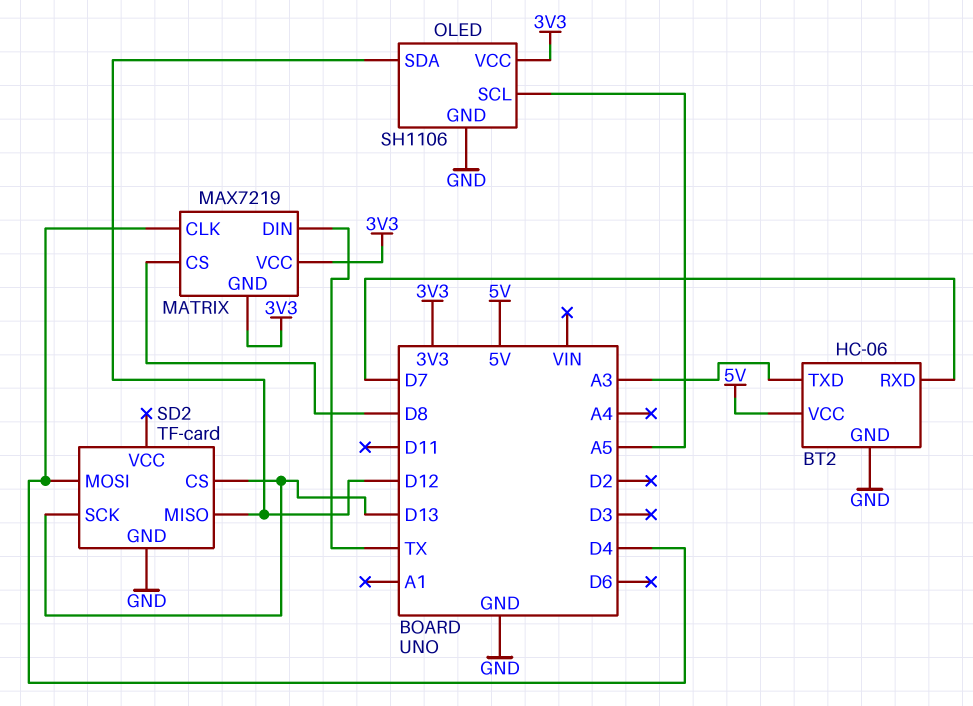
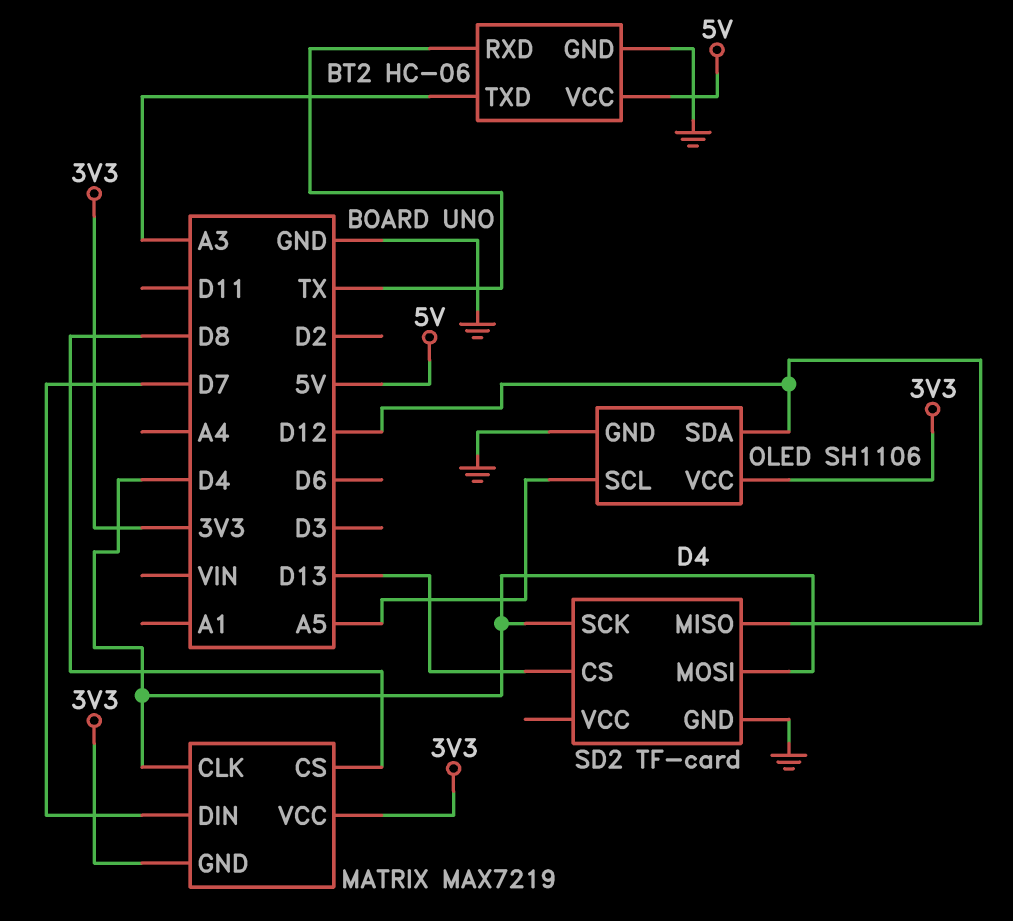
BT2 pin RXD: D7 -> TX
MATRIX pin DIN: TX -> D7
SD2 pin SCK: D13 -> D4

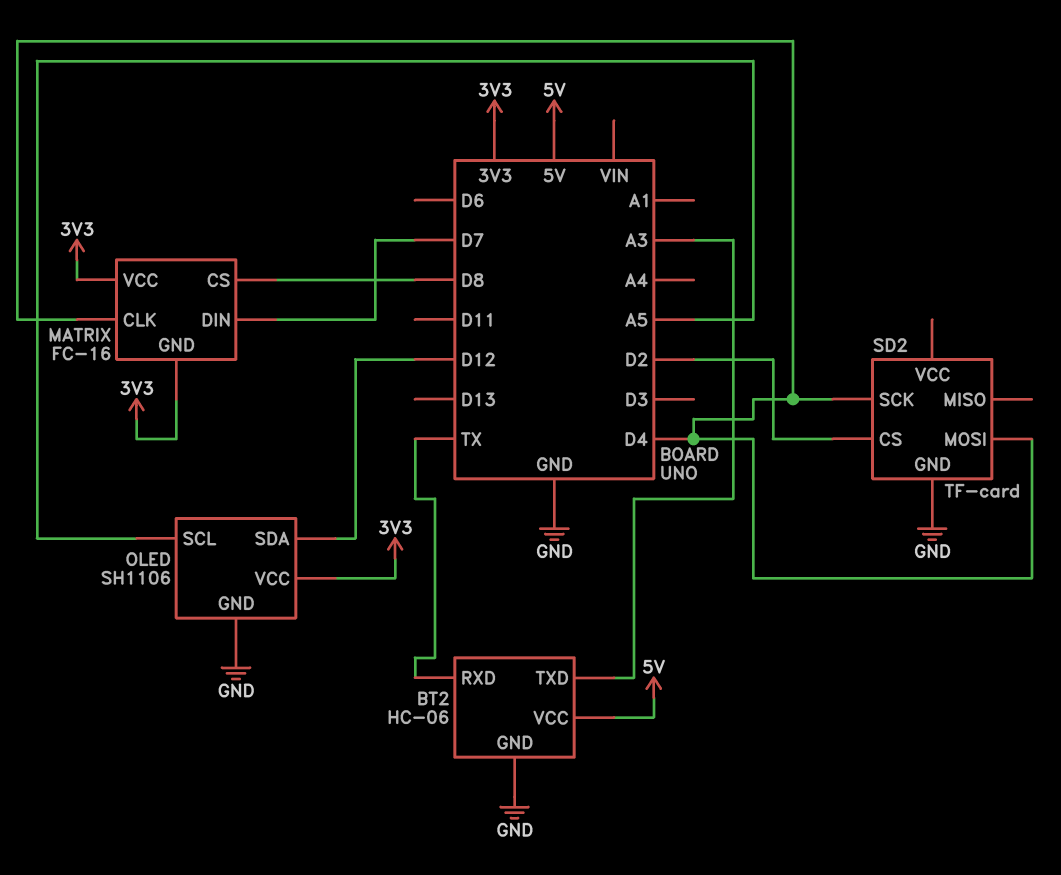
MATRIX: MAX7219 -> FC-16
SD2 pin CS: D13 -> D2
SD2 pin MISO: D12 -> none

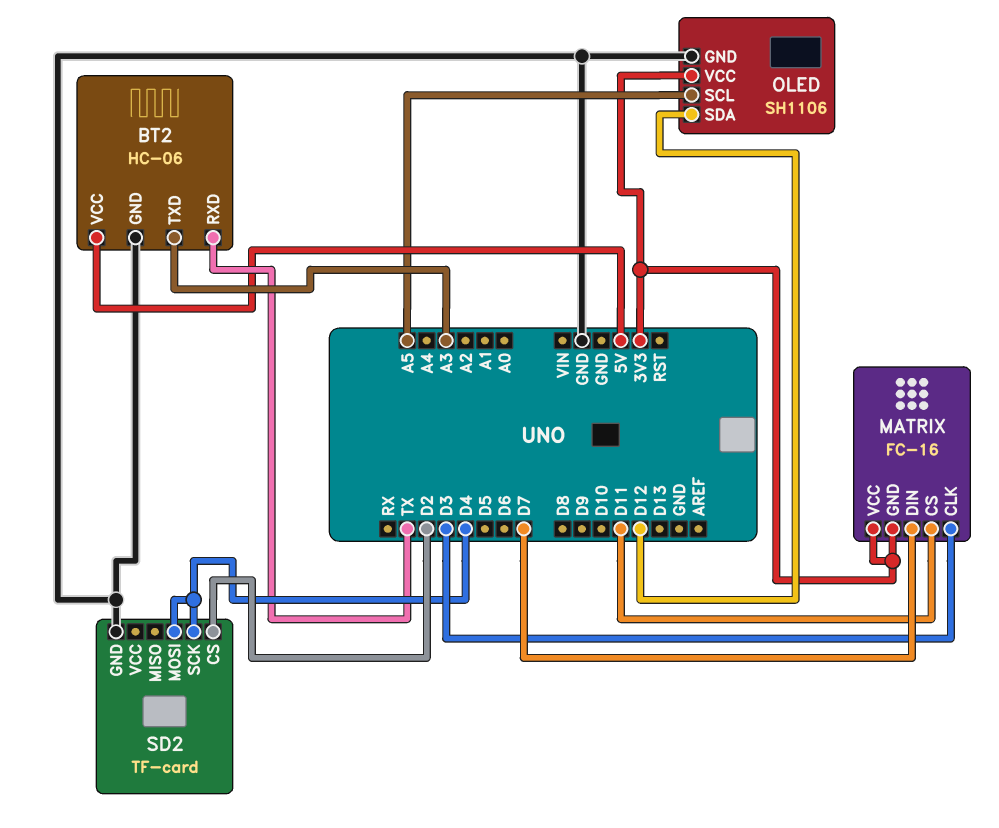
MATRIX pin CLK: D4 -> D3
MATRIX pin CS: D8 -> D11

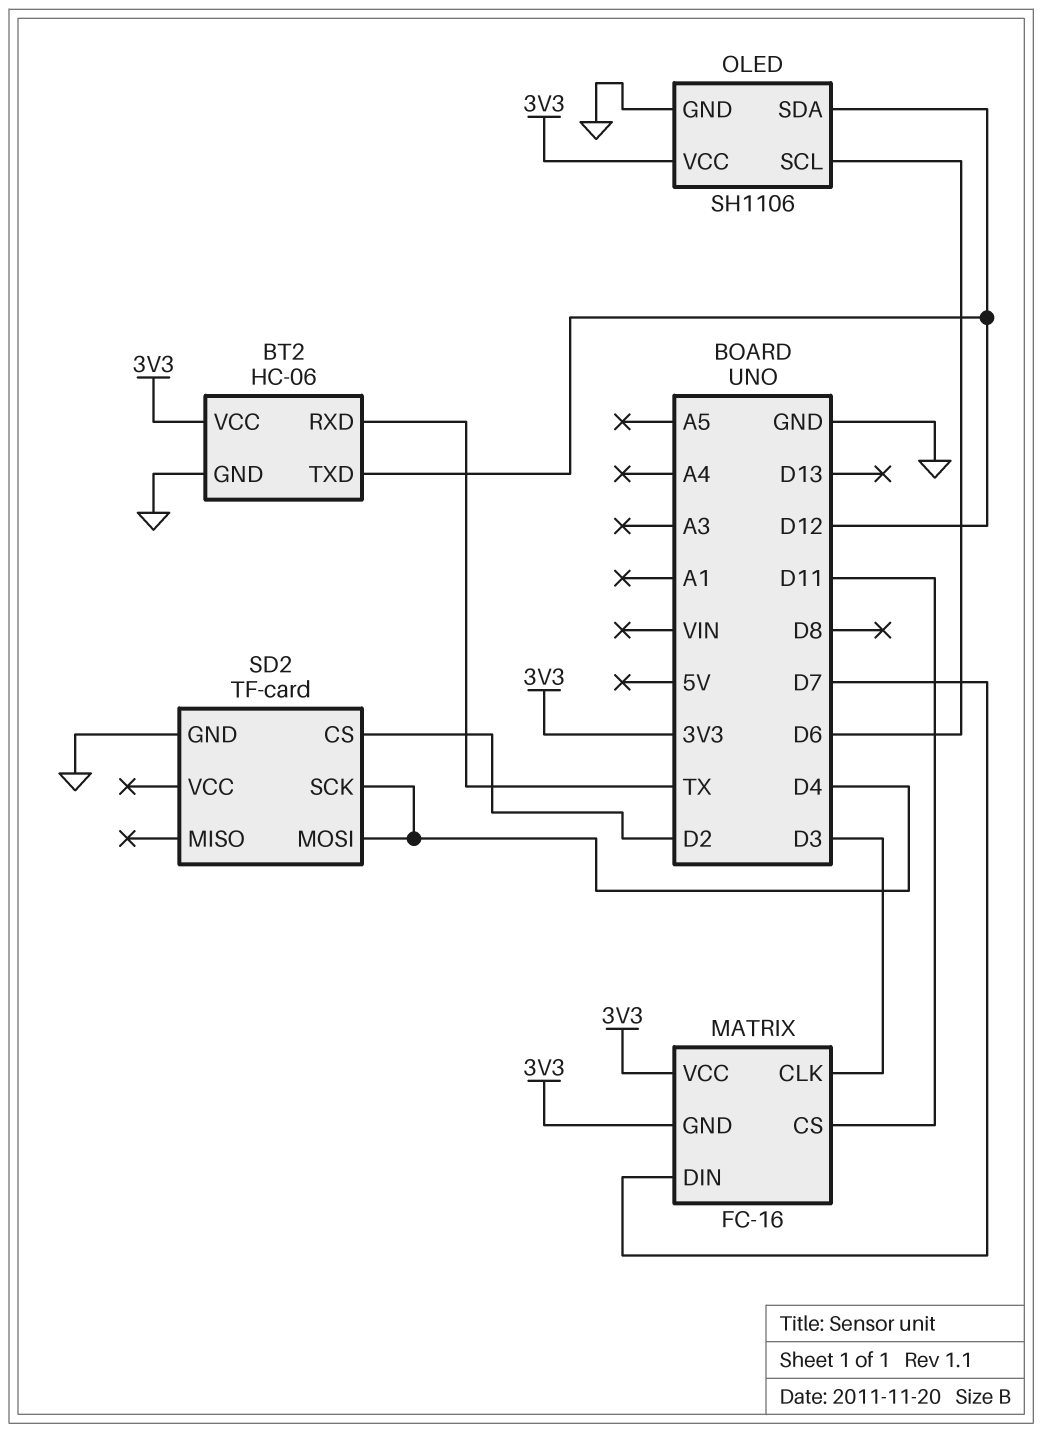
BT2 pin TXD: A3 -> D12
BT2 pin VCC: 5V -> 3V3
OLED pin SCL: A5 -> D6

